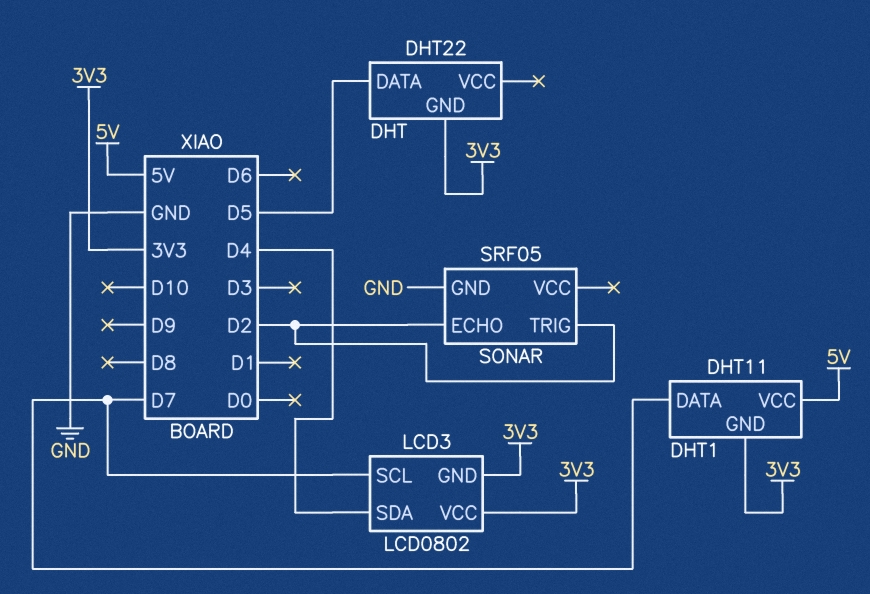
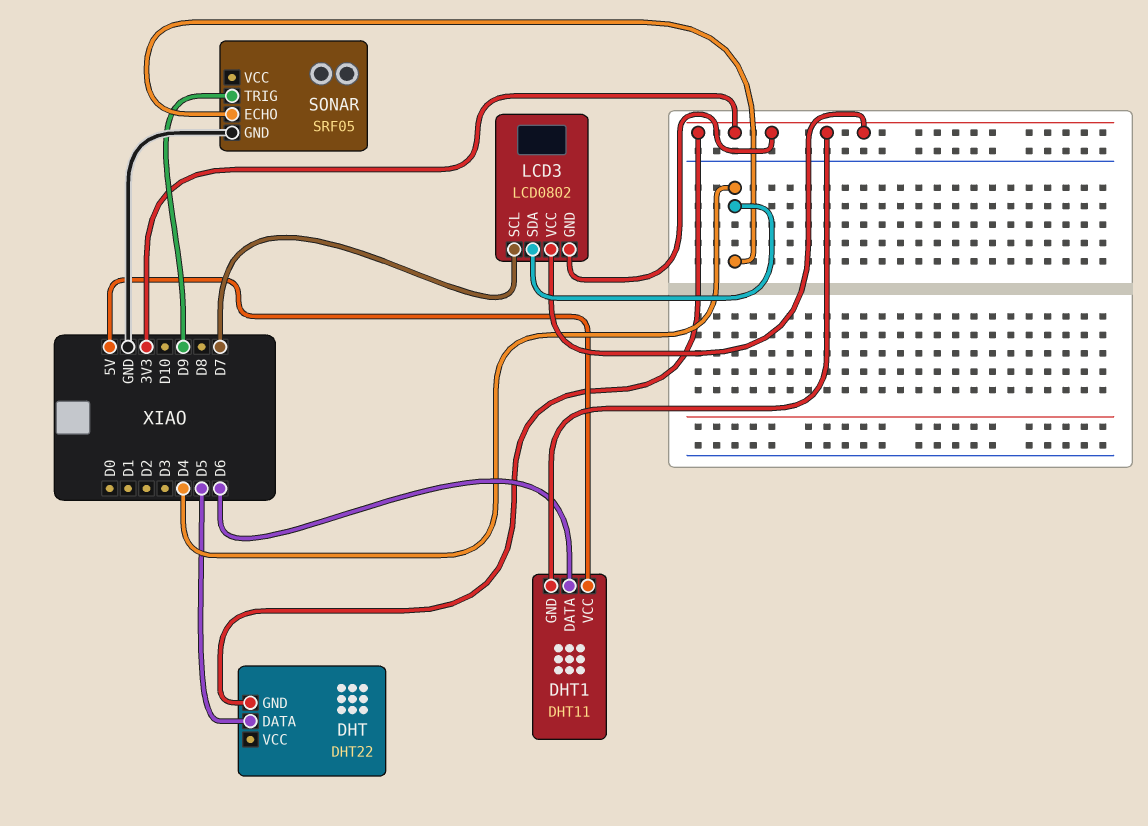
DHT1 pin DATA: D7 -> D6
SONAR pin ECHO: D2 -> D4
SONAR pin TRIG: D2 -> D9

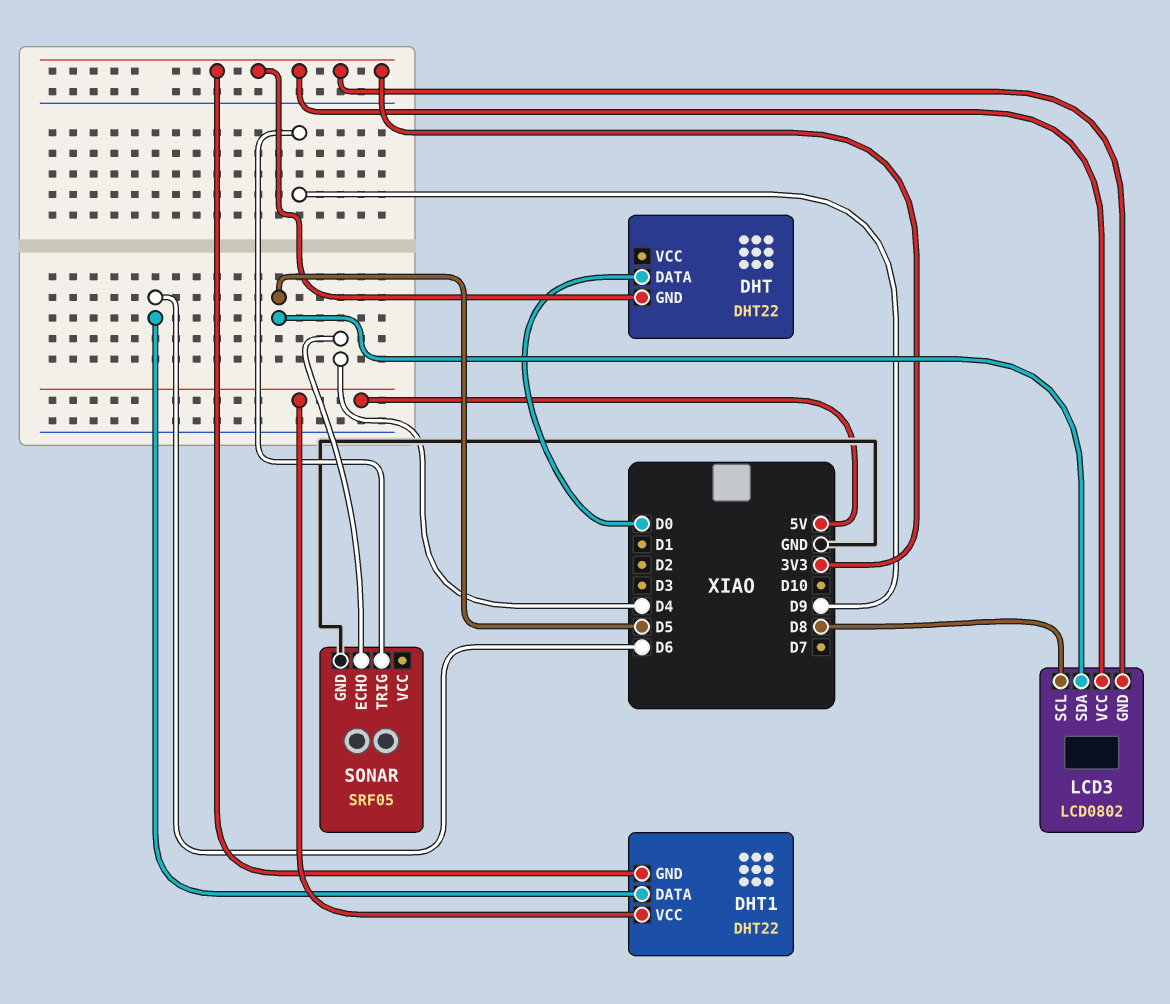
DHT pin DATA: D5 -> D0
DHT1: DHT11 -> DHT22
LCD3 pin SCL: D7 -> D8
LCD3 pin SDA: D4 -> D5

